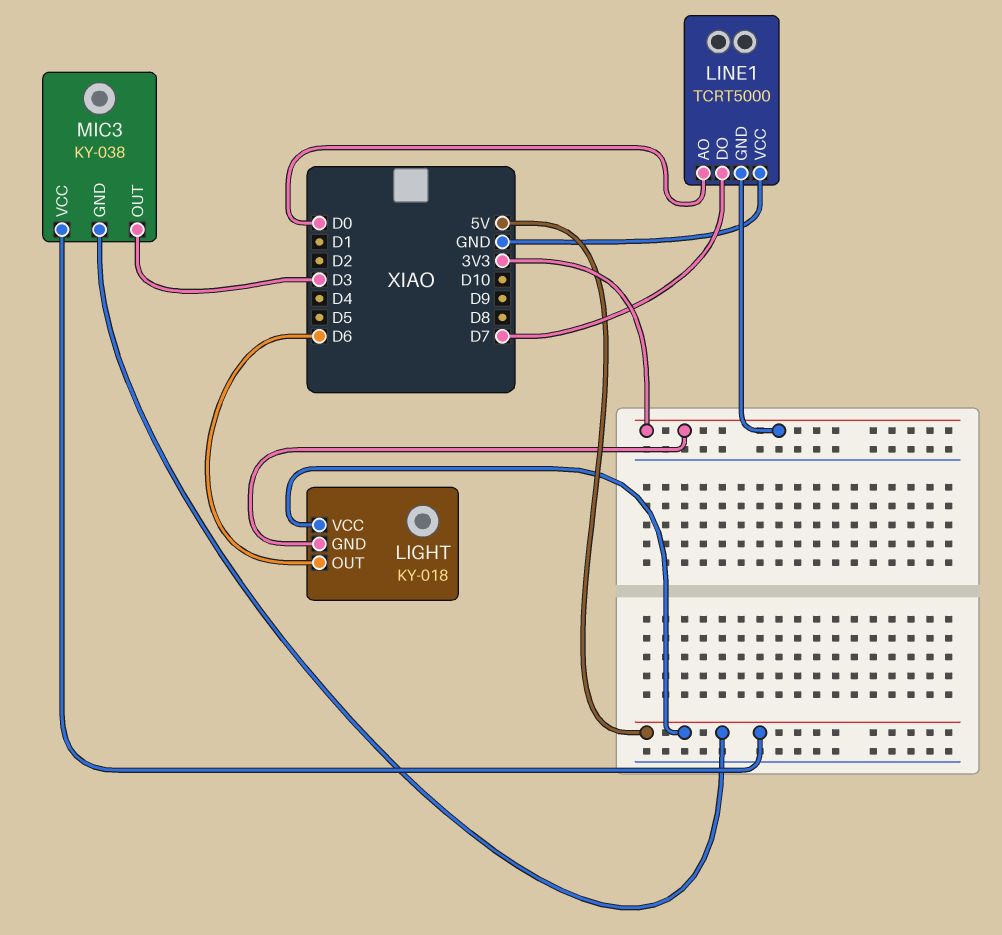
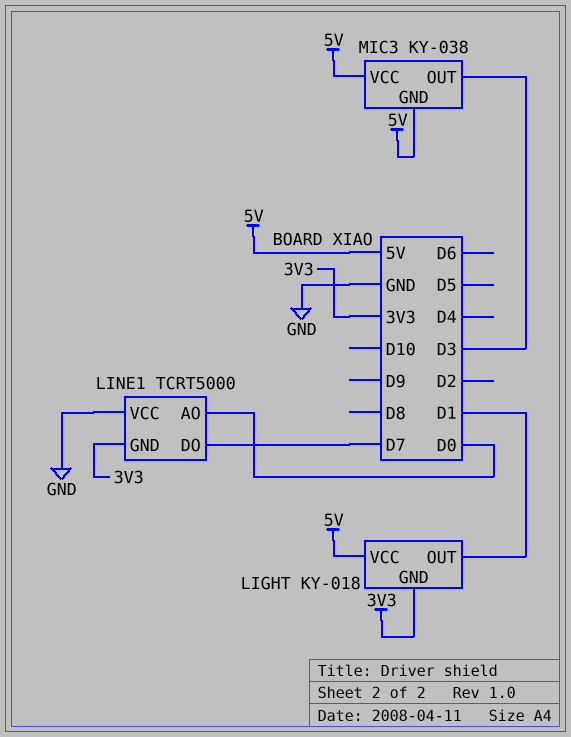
LIGHT pin OUT: D6 -> D1

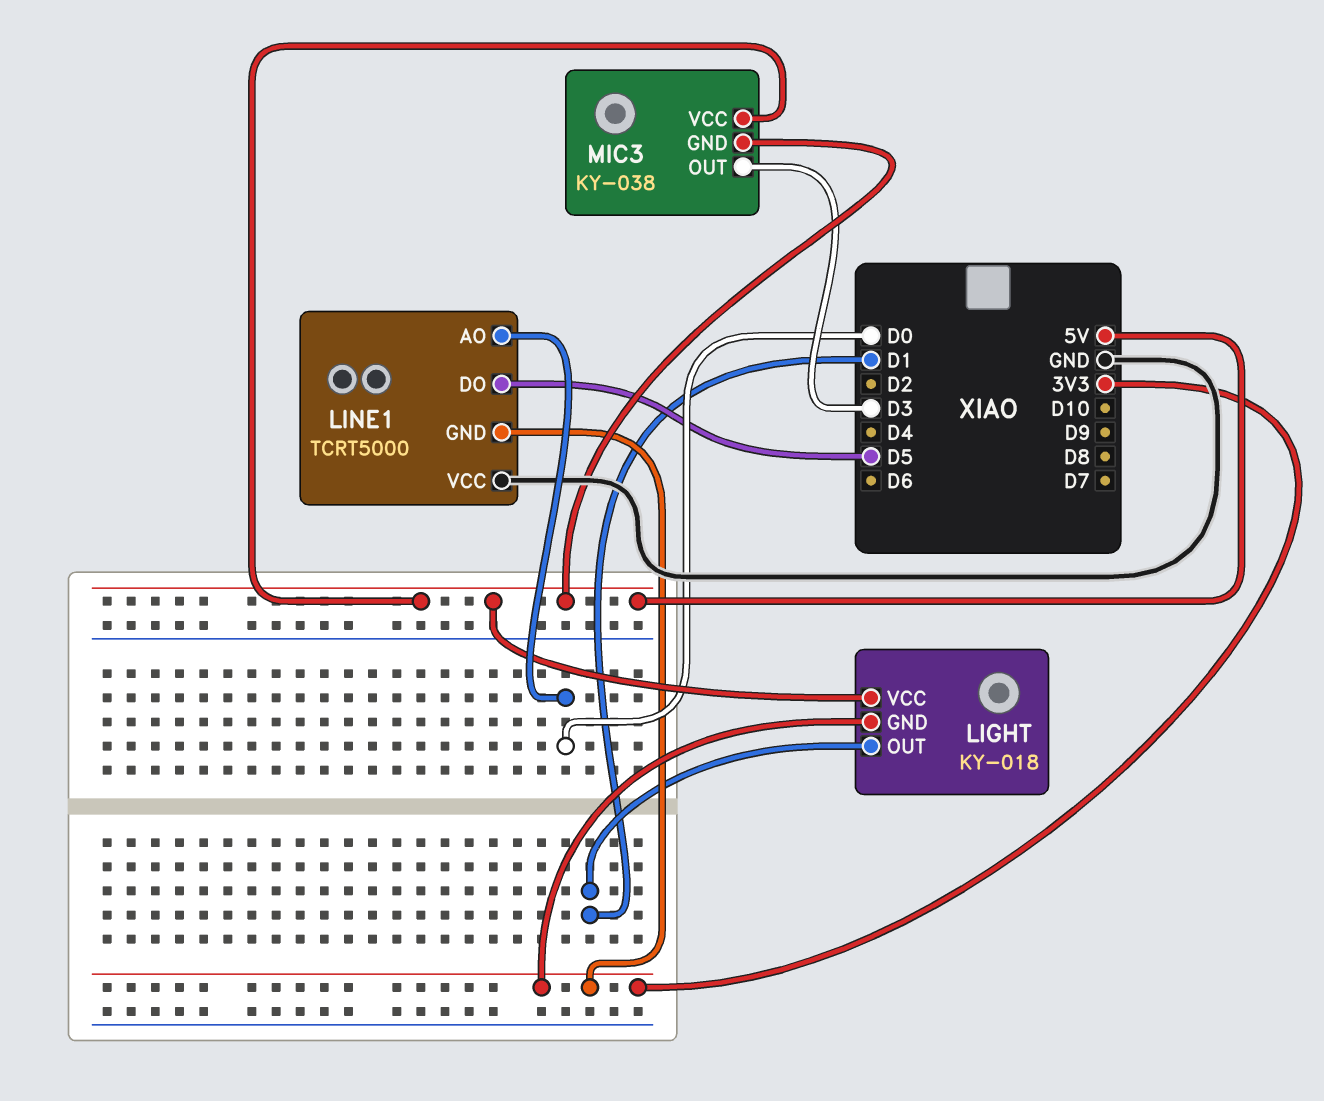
LINE1 pin DO: D7 -> D5

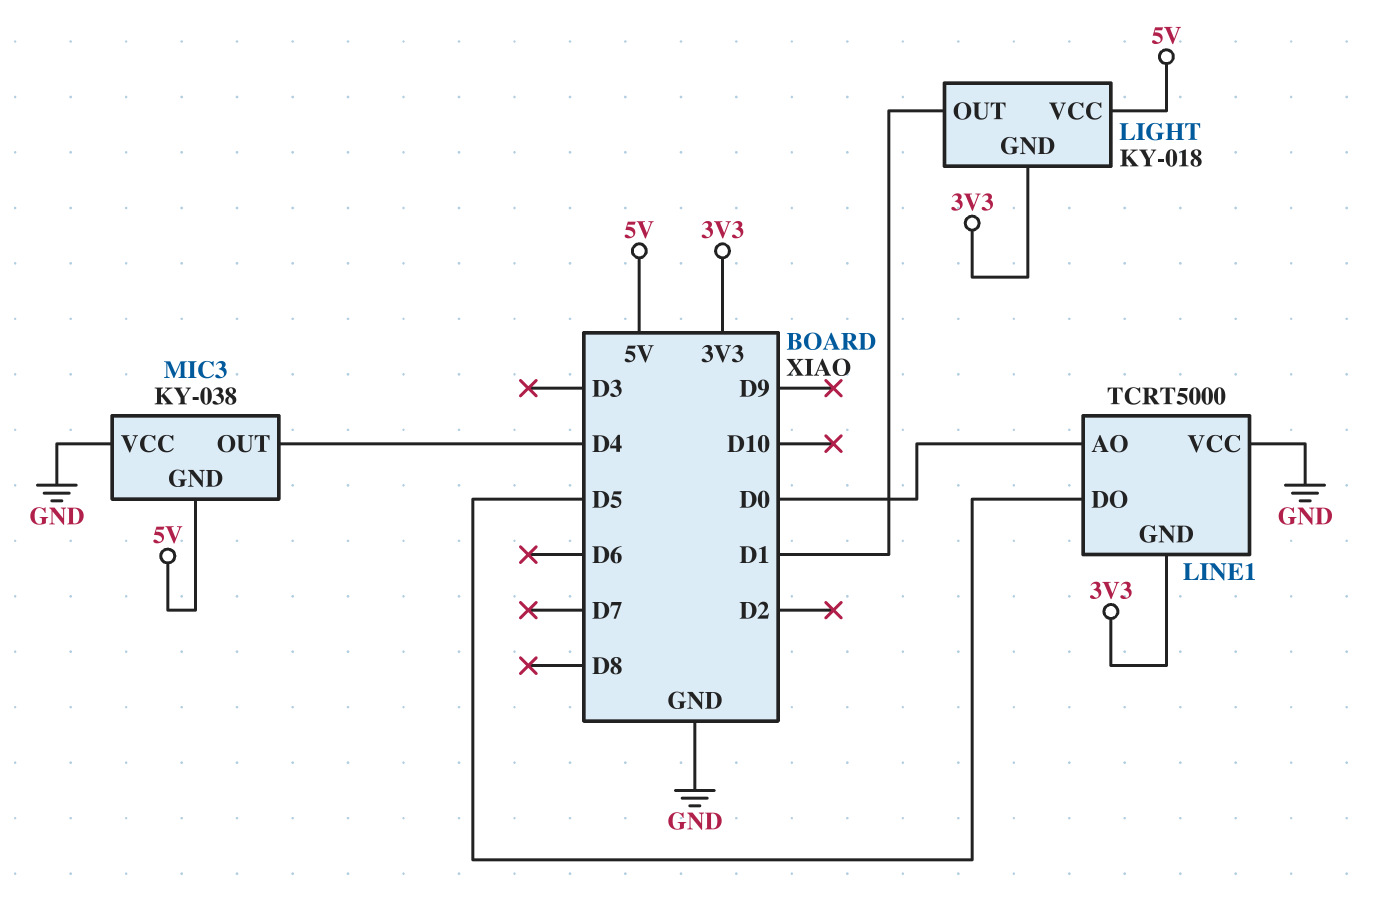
MIC3 pin OUT: D3 -> D4
MIC3 pin VCC: 5V -> GND

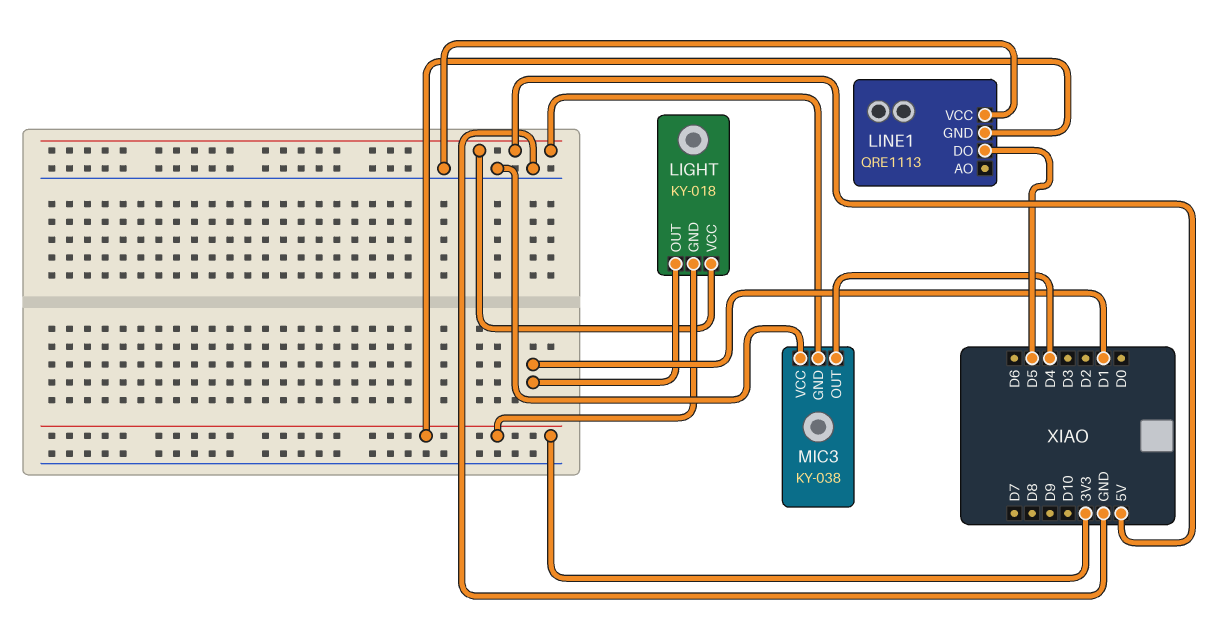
LINE1: TCRT5000 -> QRE1113
LINE1 pin AO: D0 -> none

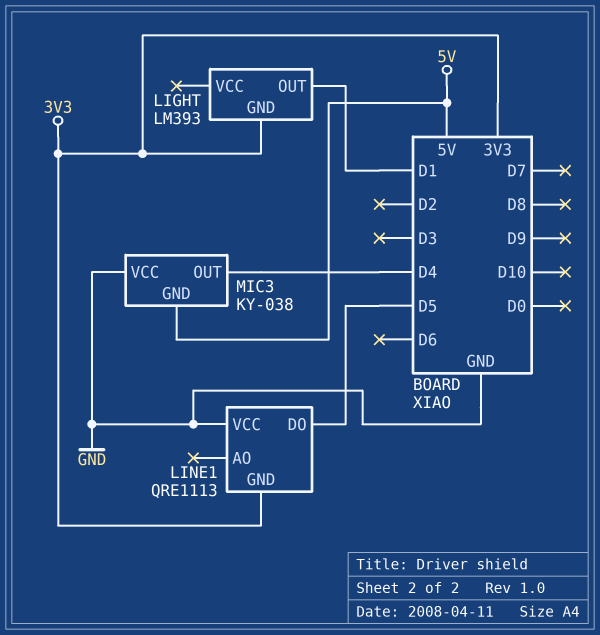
LIGHT: KY-018 -> LM393
LIGHT pin VCC: 5V -> none

